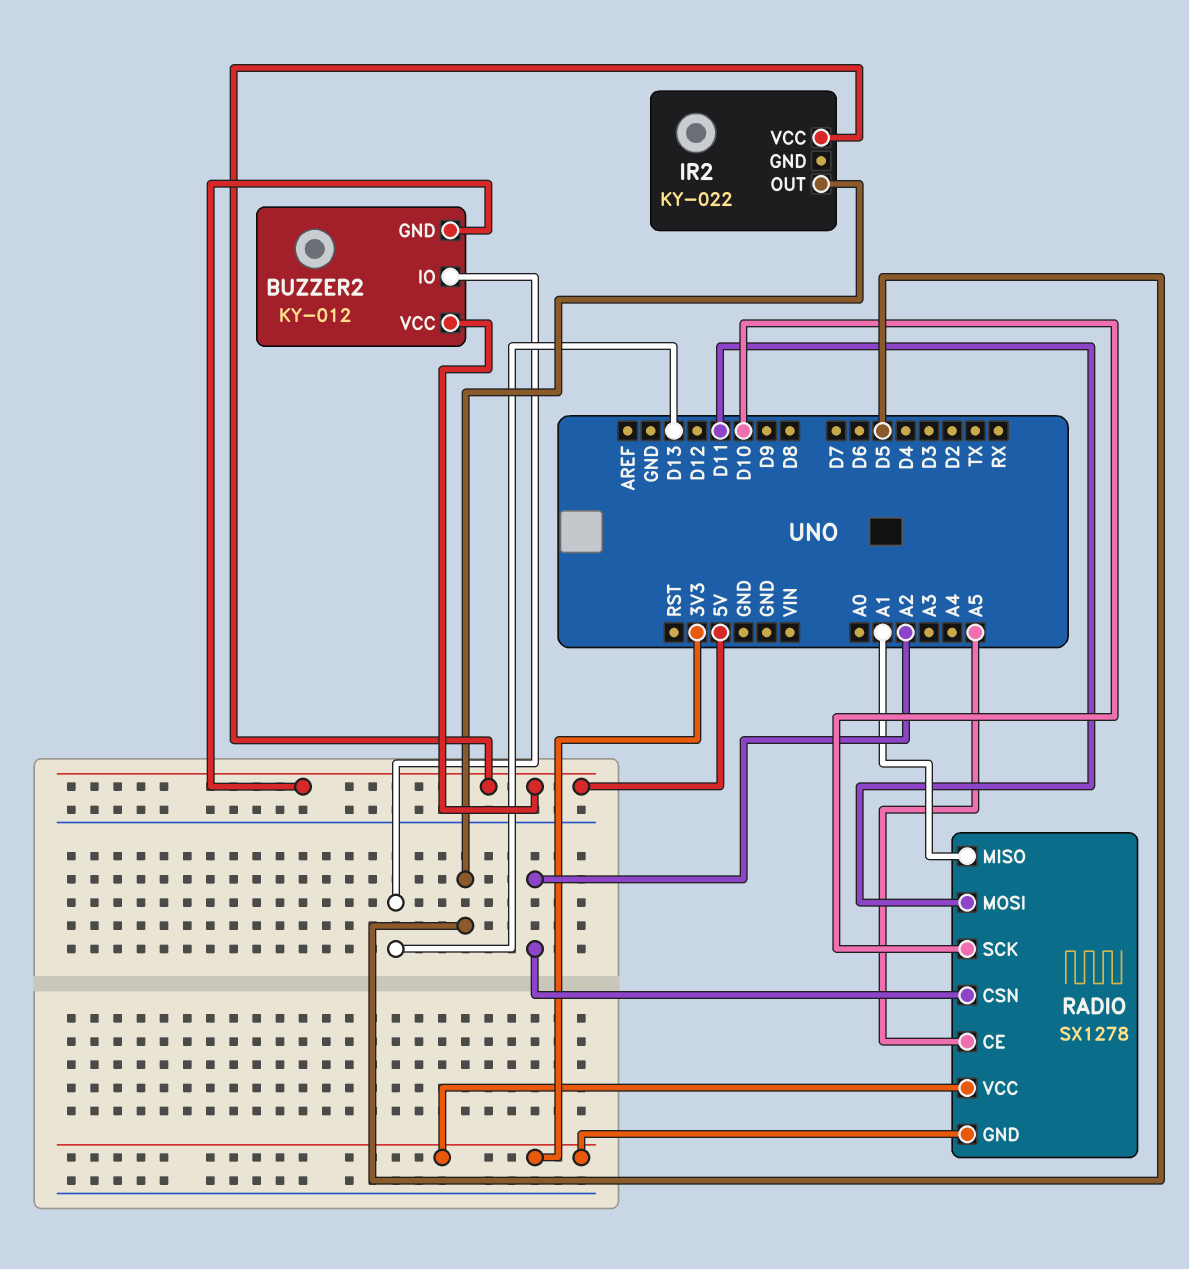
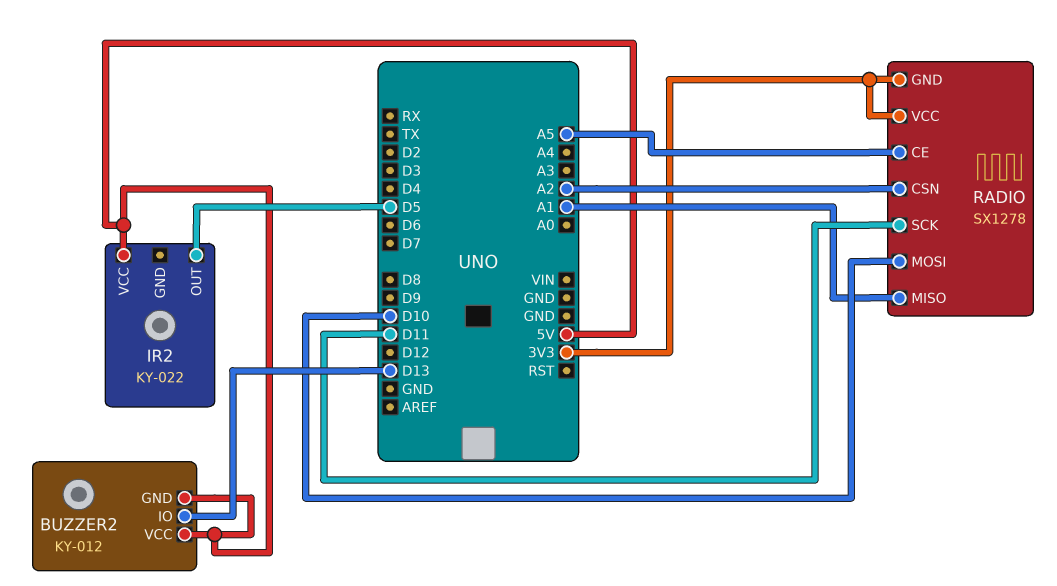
RADIO pin MOSI: D11 -> D10
RADIO pin SCK: D10 -> D11

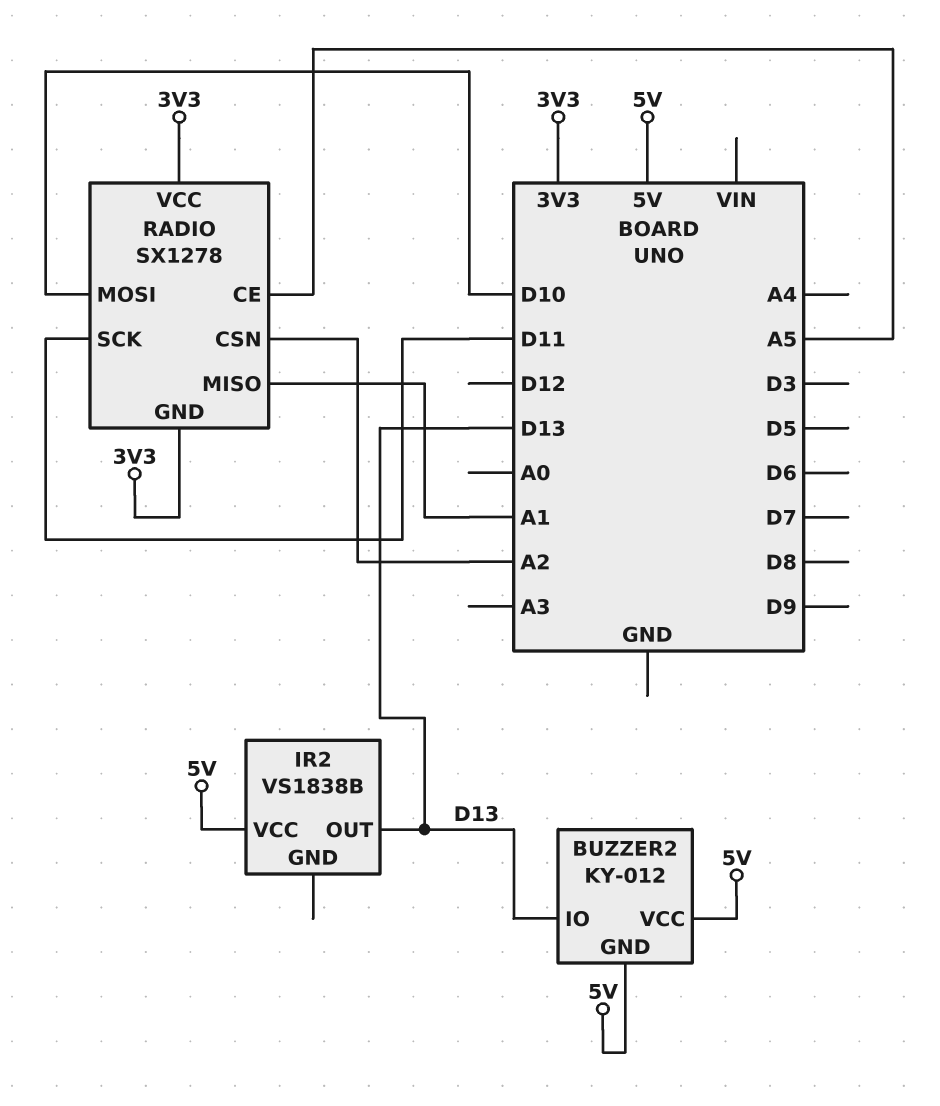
IR2: KY-022 -> VS1838B
IR2 pin OUT: D5 -> D13

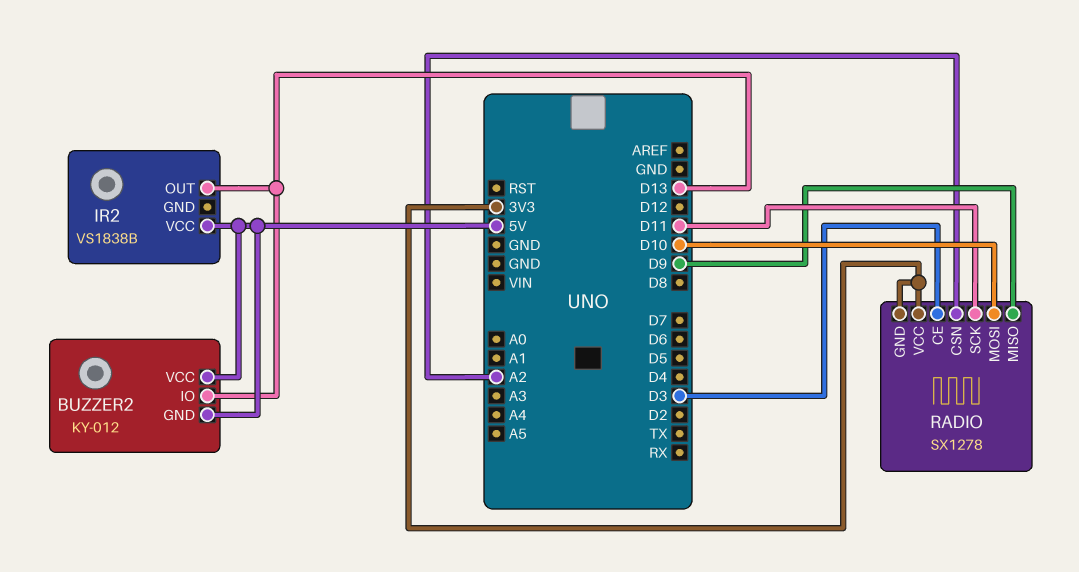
RADIO pin CE: A5 -> D3
RADIO pin MISO: A1 -> D9

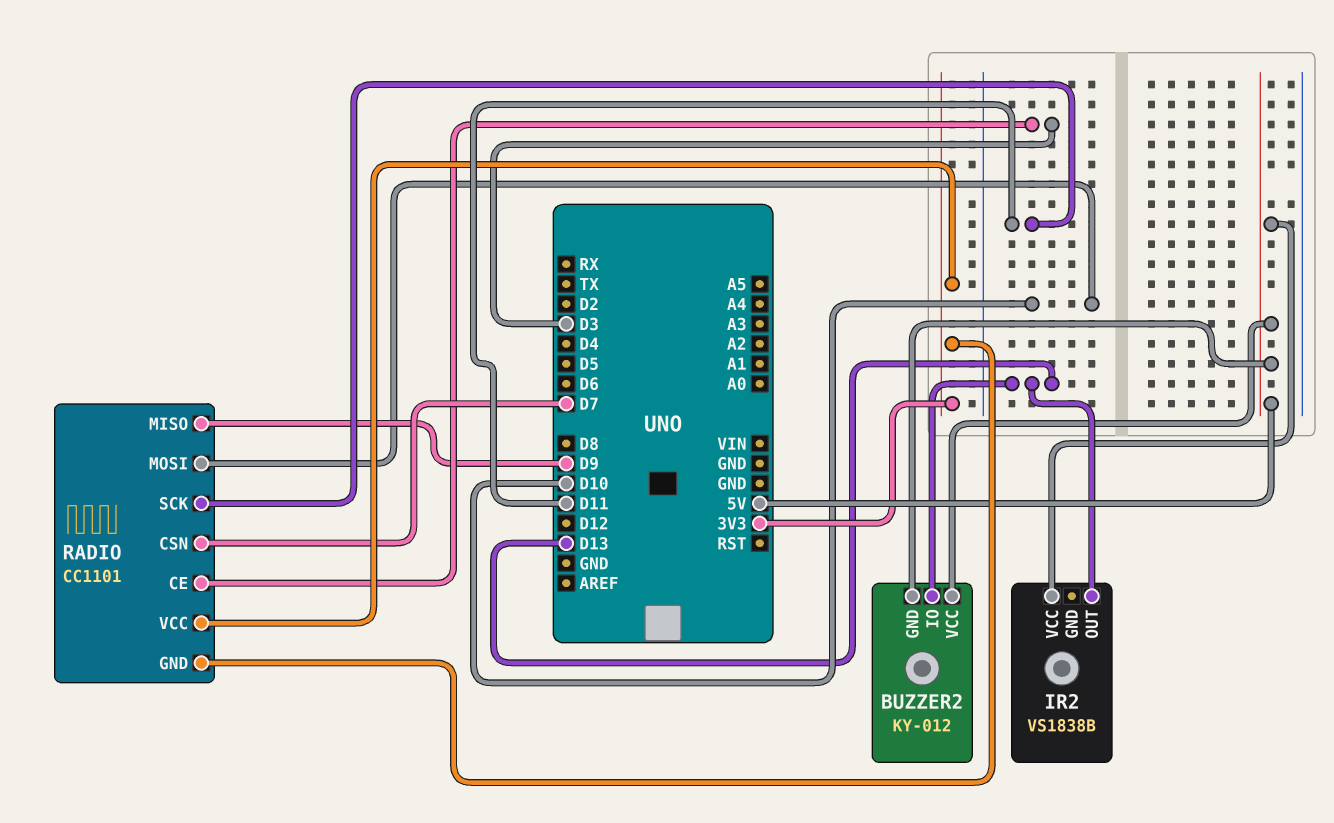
RADIO: SX1278 -> CC1101
RADIO pin CSN: A2 -> D7

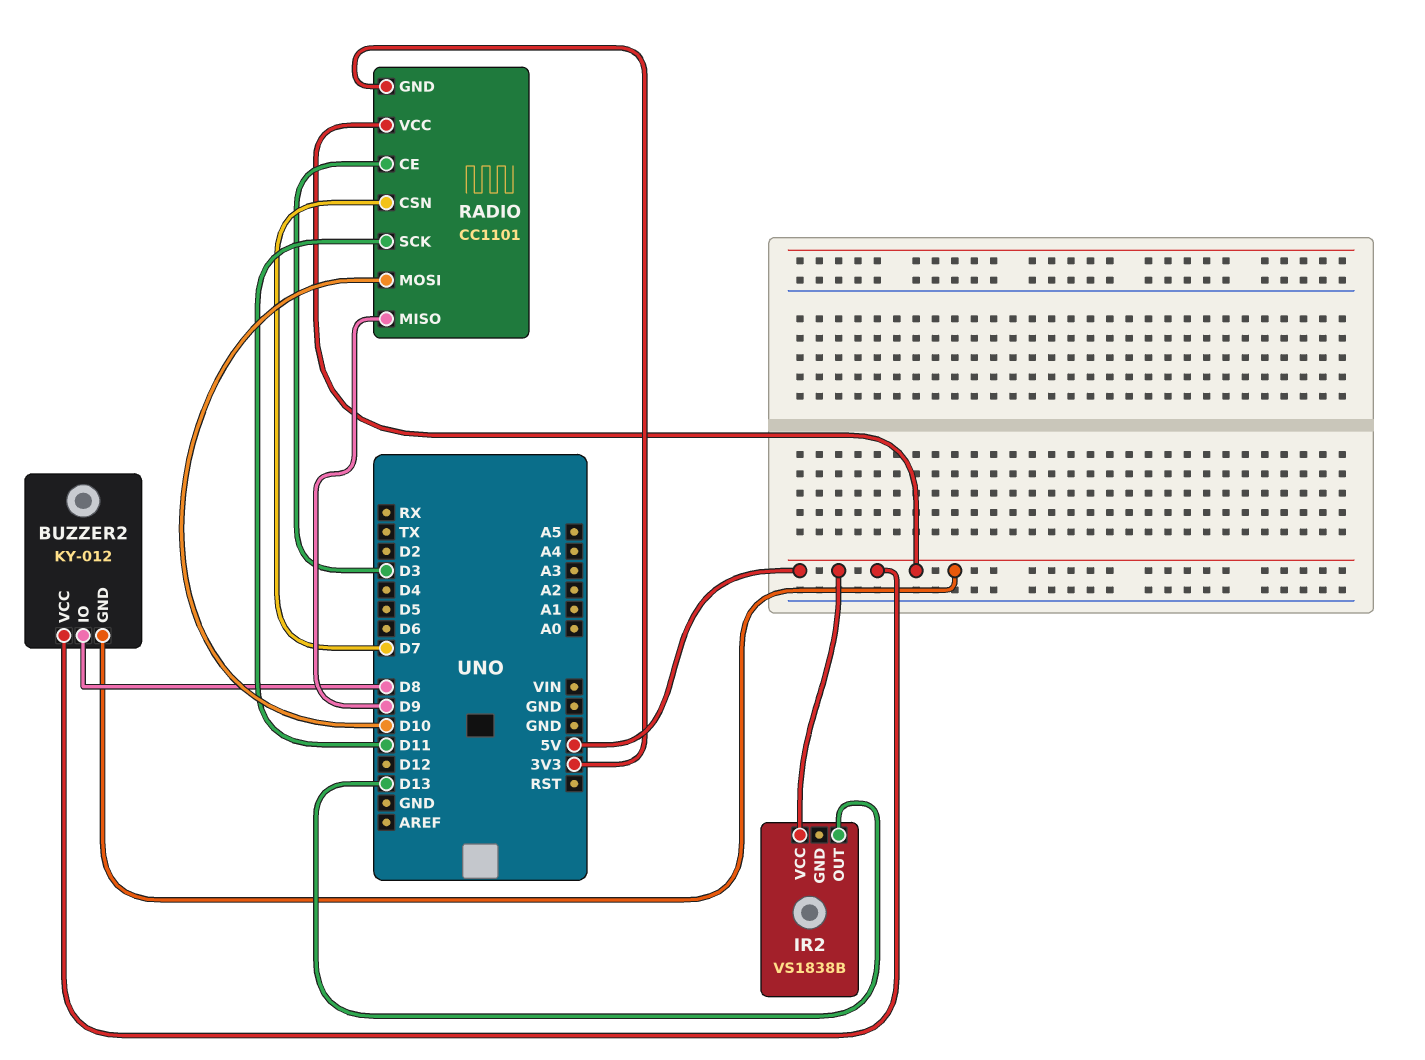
BUZZER2 pin IO: D13 -> D8
RADIO pin VCC: 3V3 -> 5V

